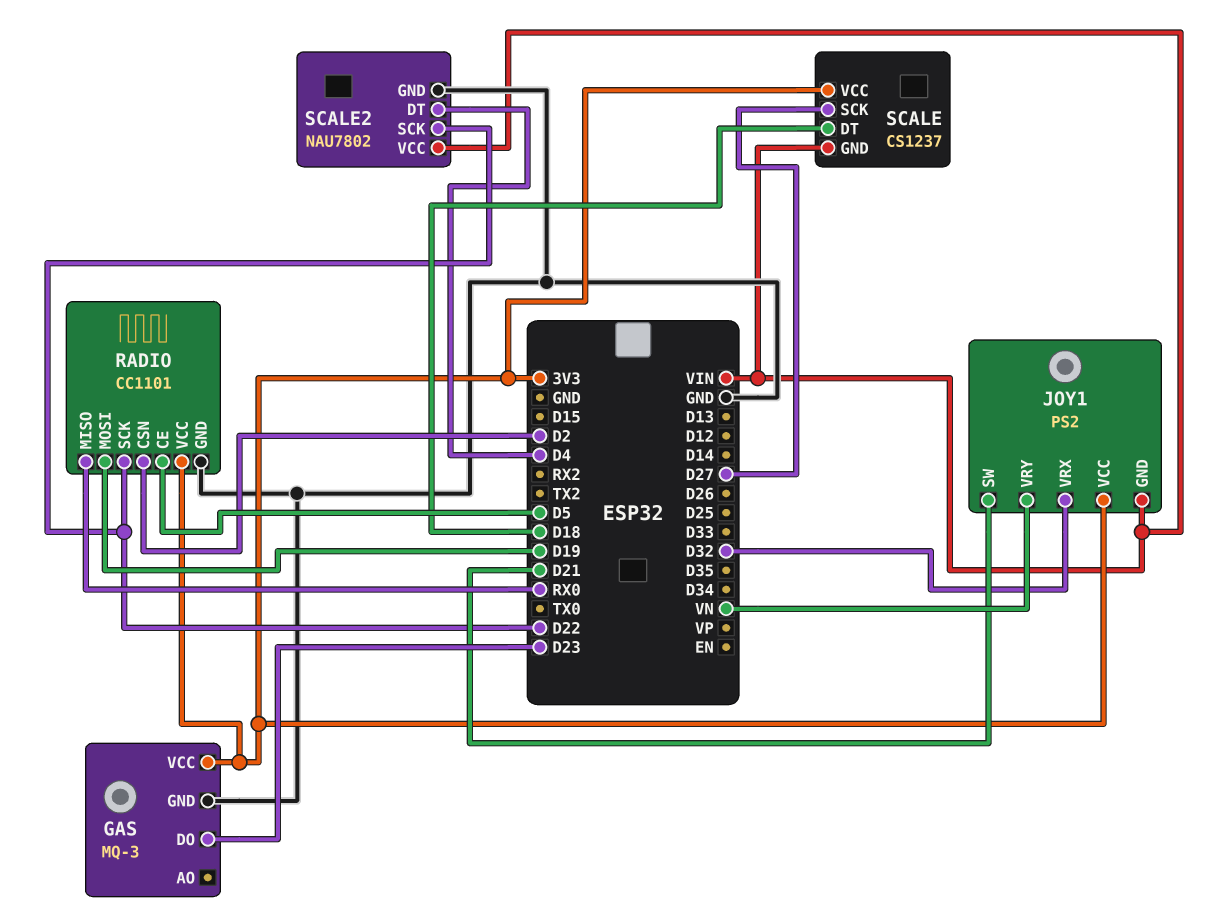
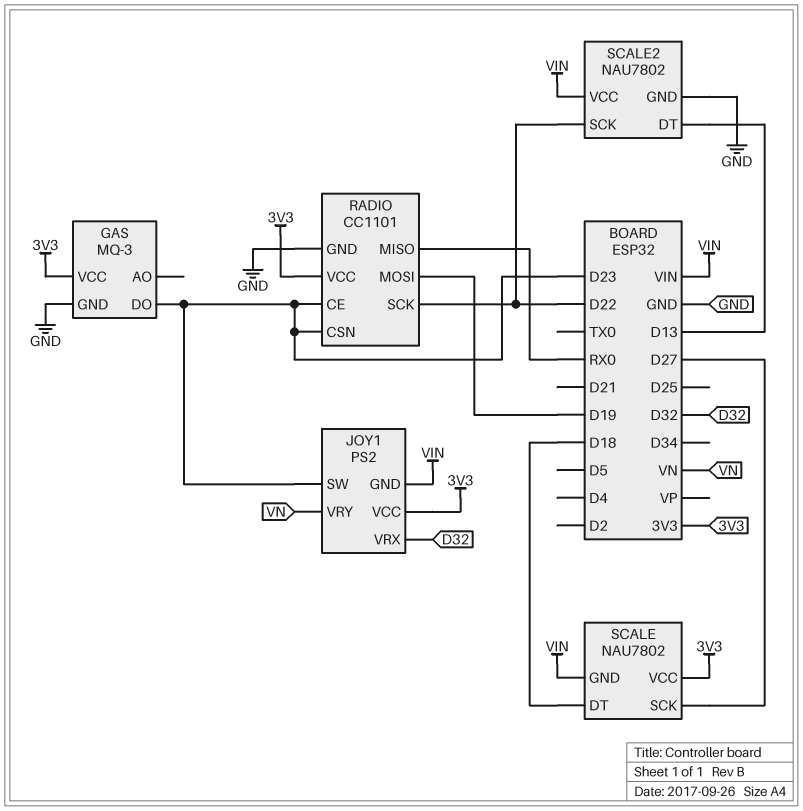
JOY1 pin SW: D21 -> D23
RADIO pin CE: D5 -> D23
RADIO pin CSN: D2 -> D23
SCALE: CS1237 -> NAU7802
SCALE2 pin DT: D4 -> D13

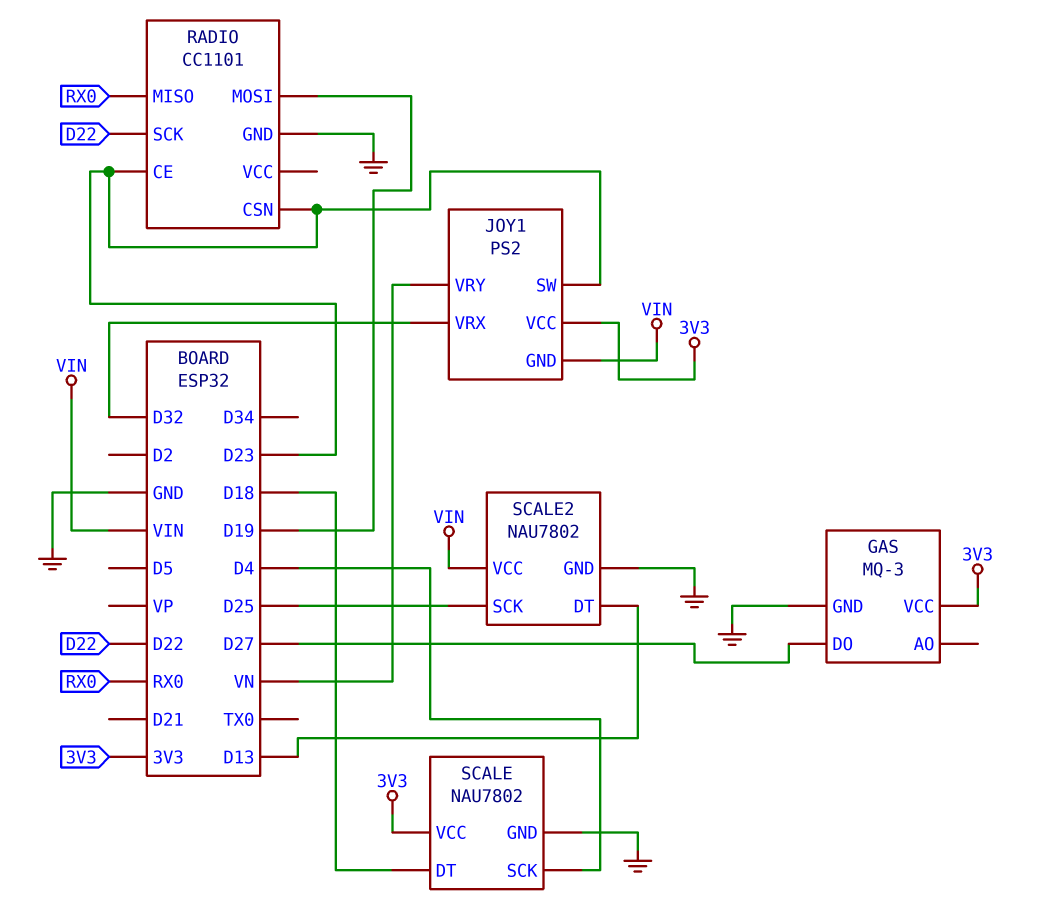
GAS pin DO: D23 -> D27
RADIO pin VCC: 3V3 -> none
SCALE pin GND: VIN -> GND
SCALE pin SCK: D27 -> D4
SCALE2 pin SCK: D22 -> D25

